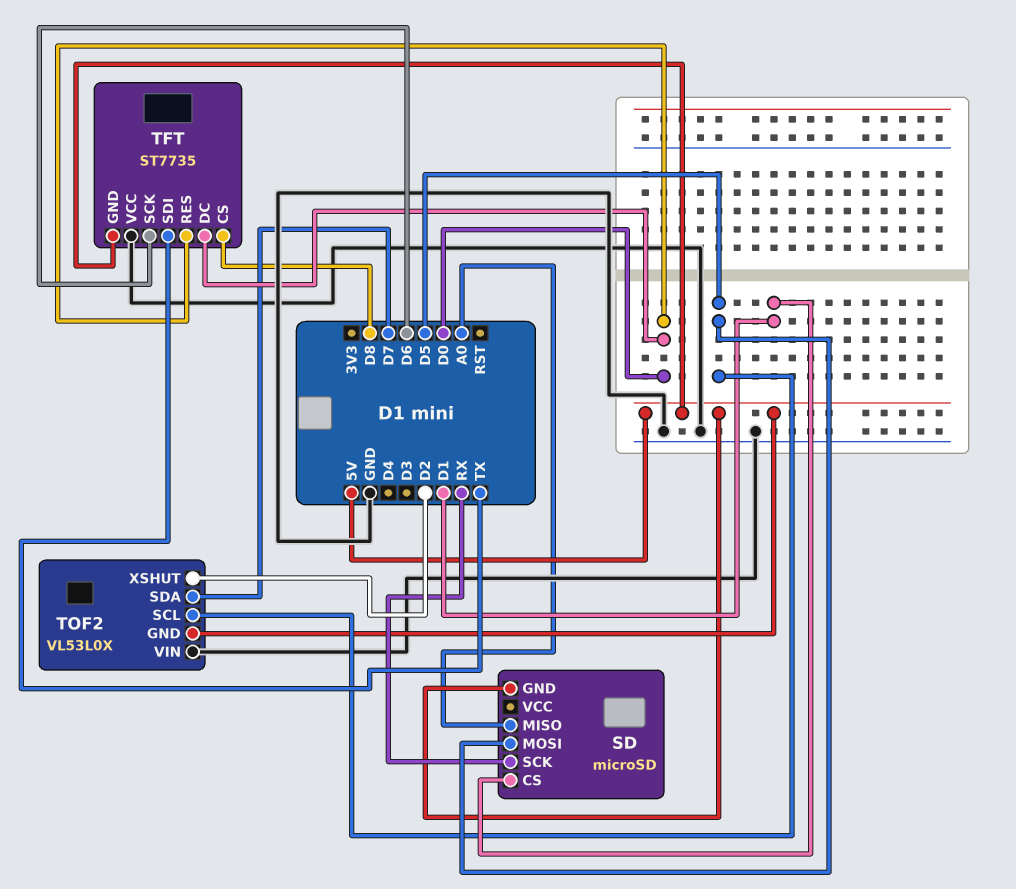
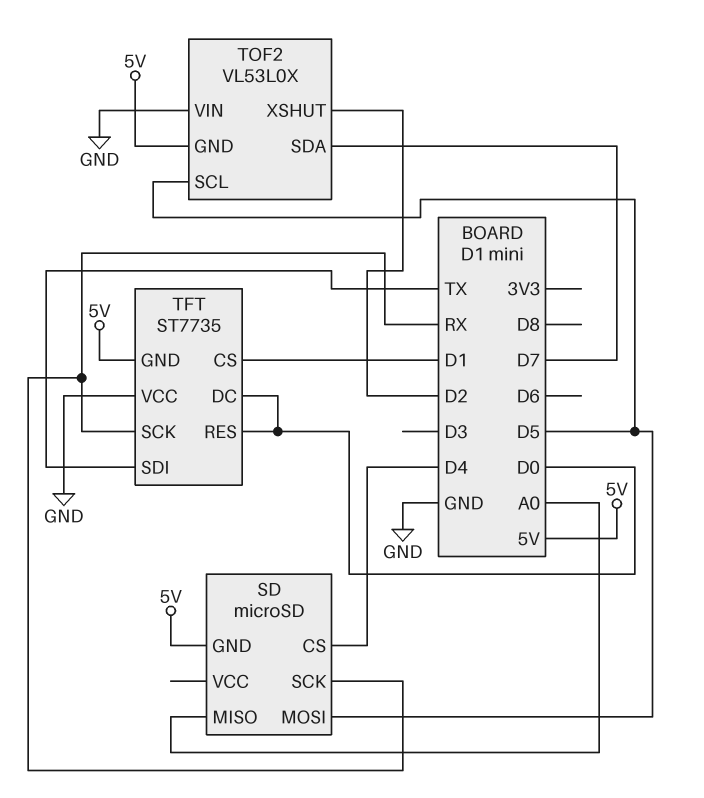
SD pin CS: D1 -> D4
TFT pin CS: D8 -> D1
TFT pin SCK: D6 -> RX

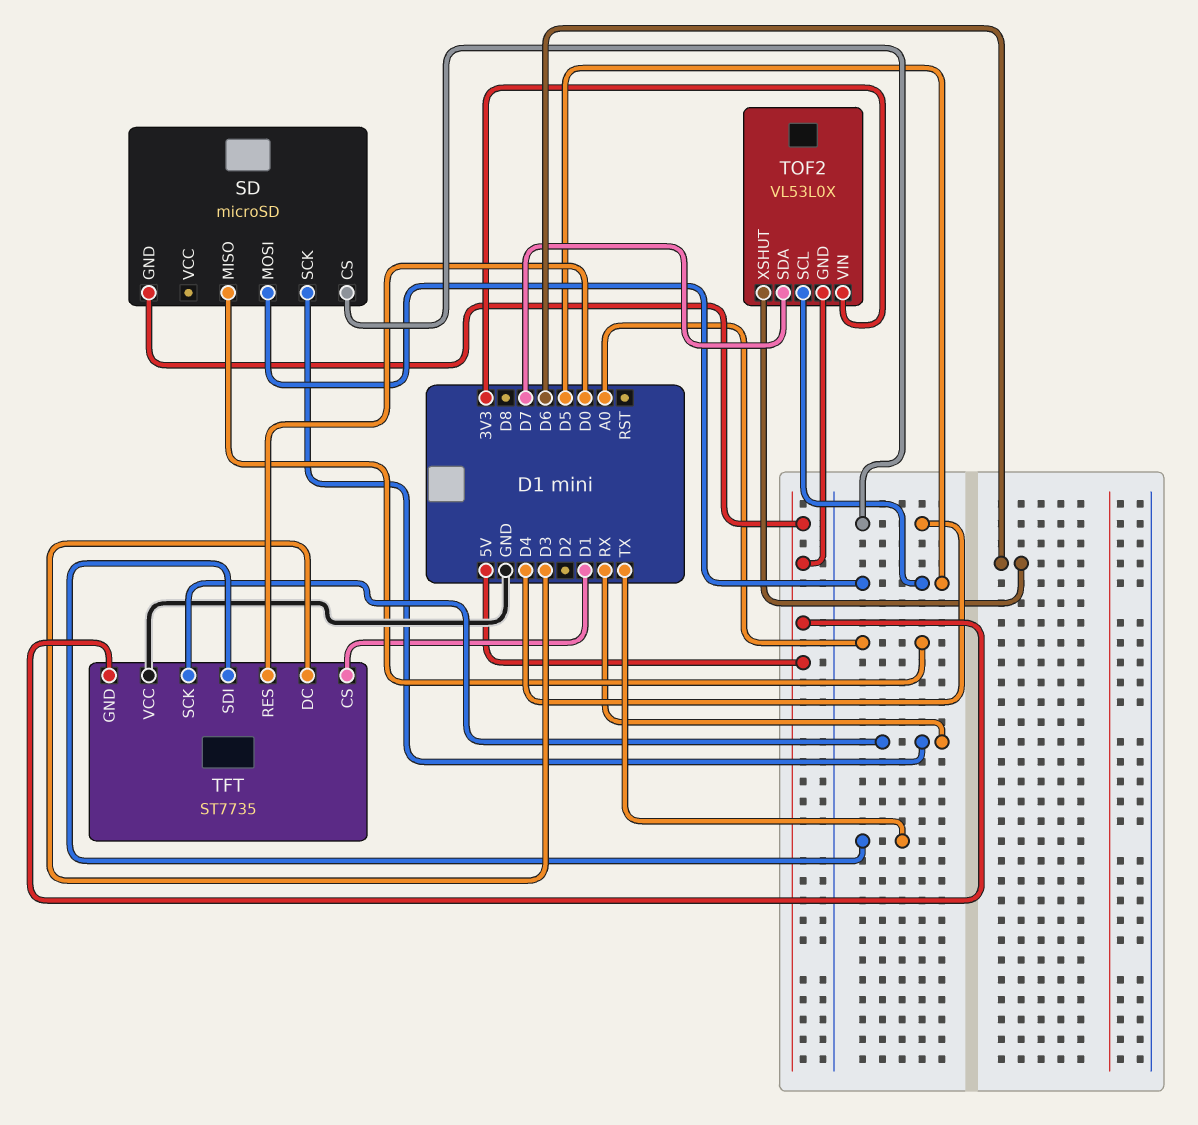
TFT pin DC: D0 -> D3
TOF2 pin VIN: GND -> 3V3
TOF2 pin XSHUT: D2 -> D6

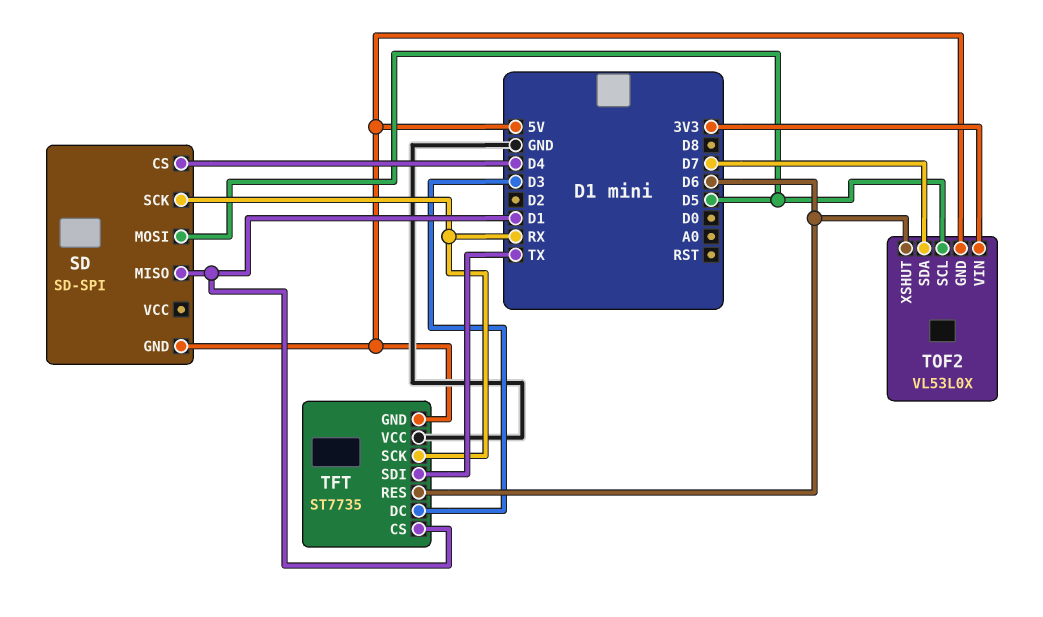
SD: microSD -> SD-SPI
SD pin MISO: A0 -> D1
TFT pin RES: D0 -> D6

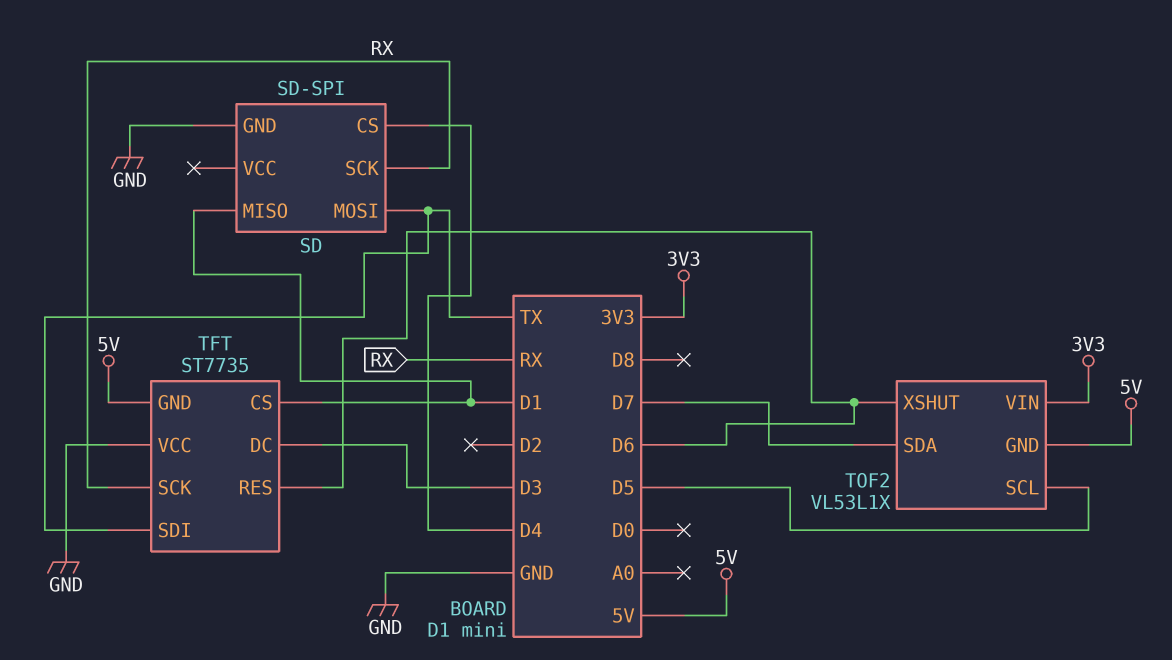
SD pin GND: 5V -> GND
SD pin MOSI: D5 -> TX
TOF2: VL53L0X -> VL53L1X

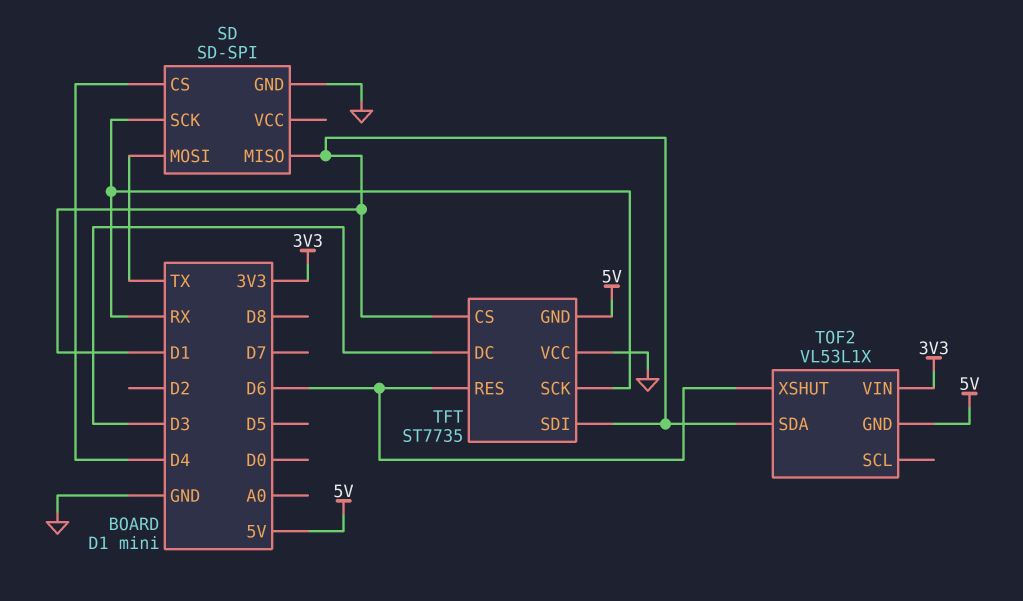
TFT pin SDI: TX -> D1
TOF2 pin SCL: D5 -> none
TOF2 pin SDA: D7 -> D1

